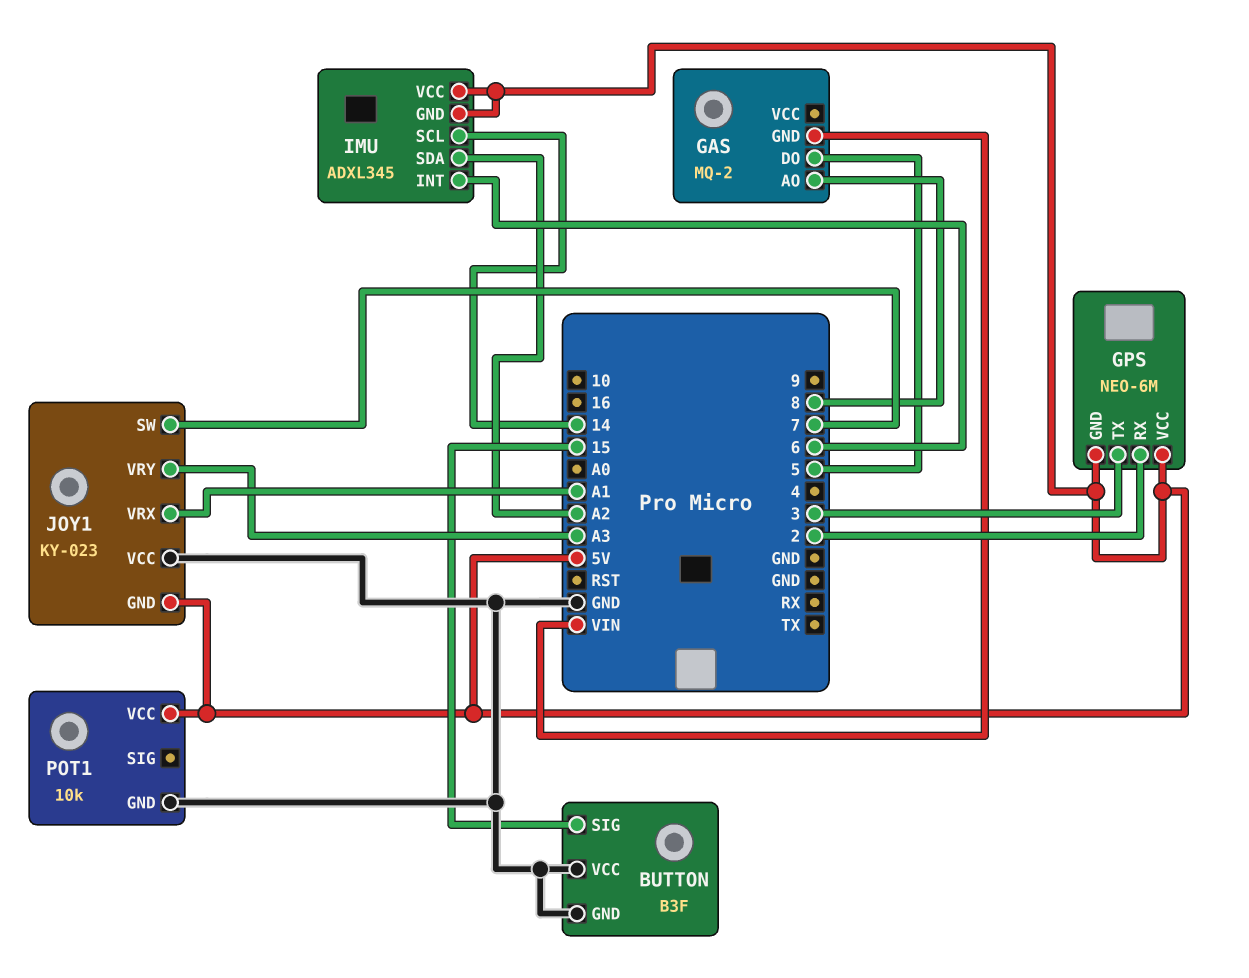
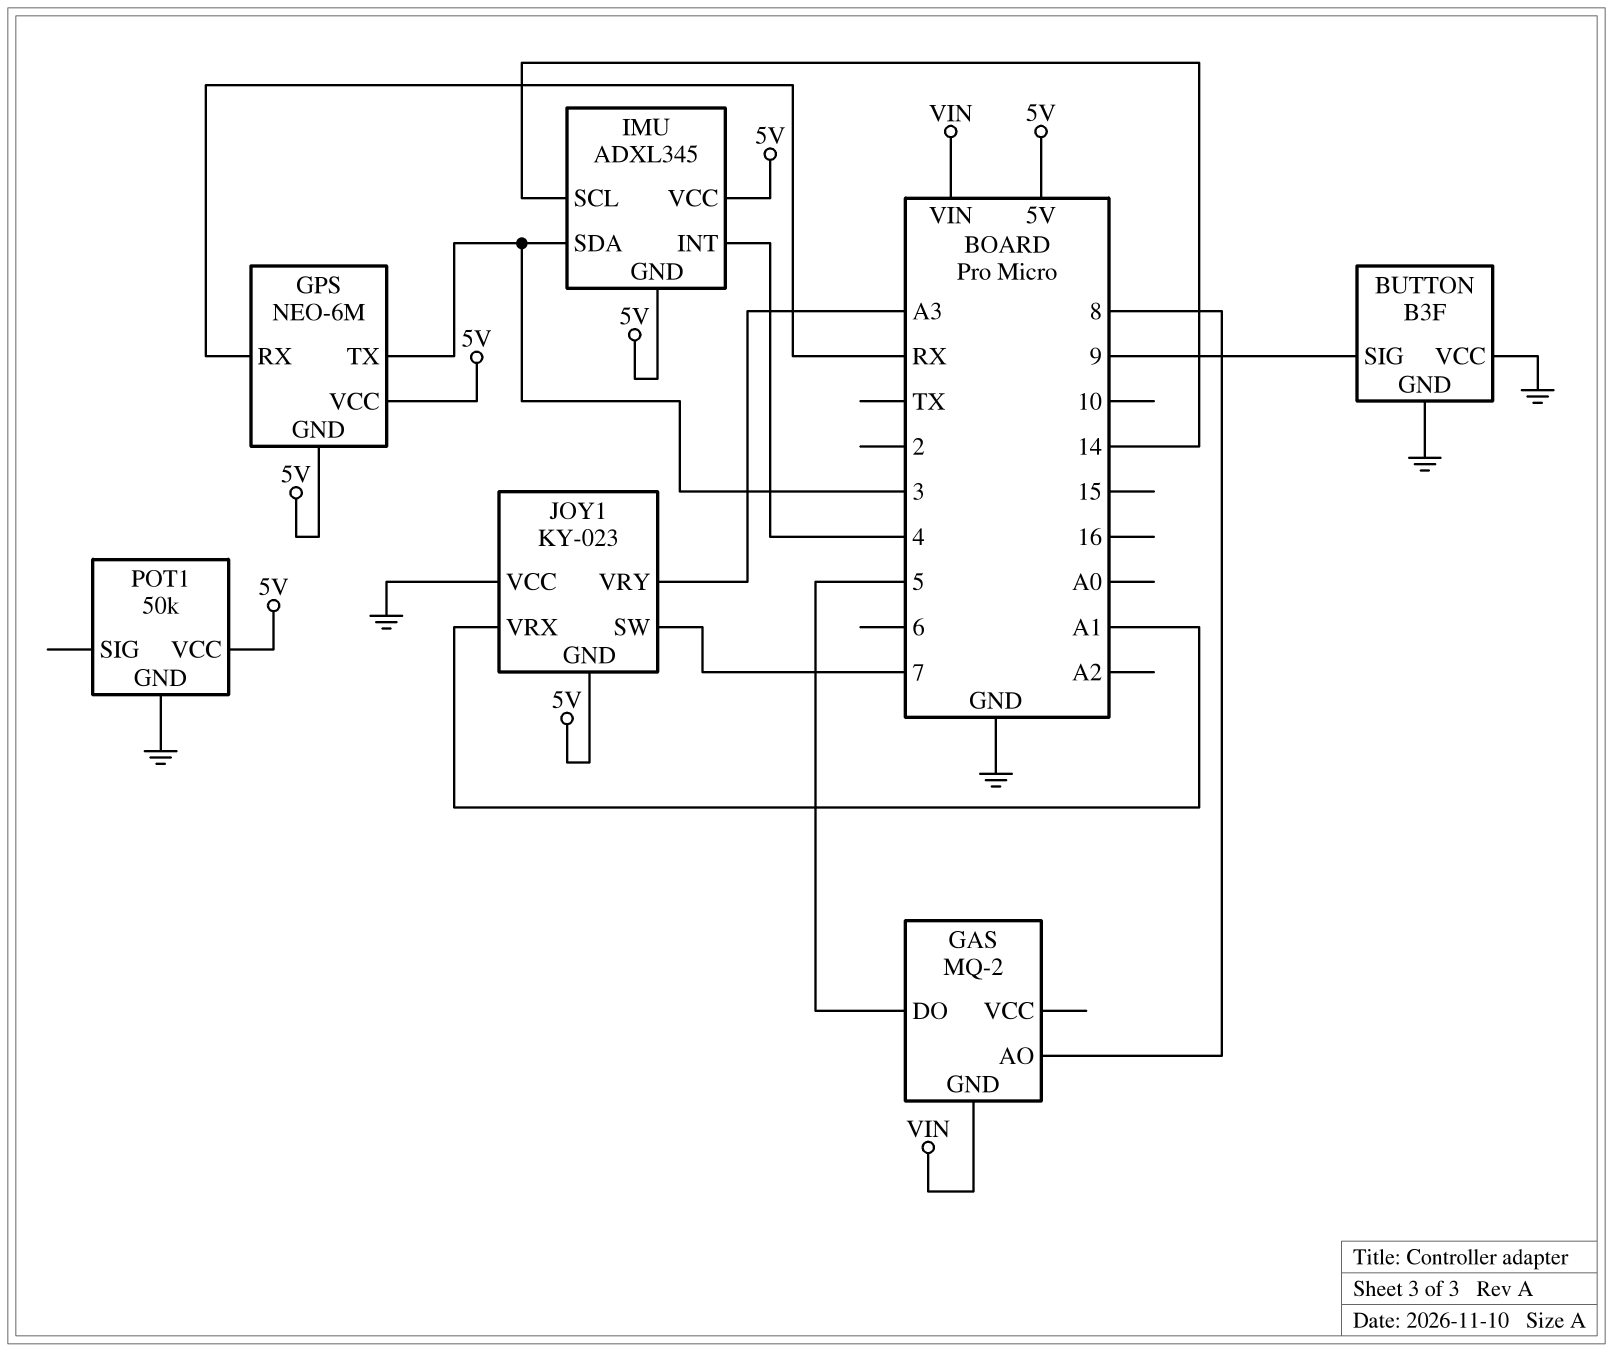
BUTTON pin SIG: 15 -> 9
GPS pin RX: 2 -> RX
IMU pin INT: 6 -> 4
IMU pin SDA: A2 -> 3
POT1: 10k -> 50k

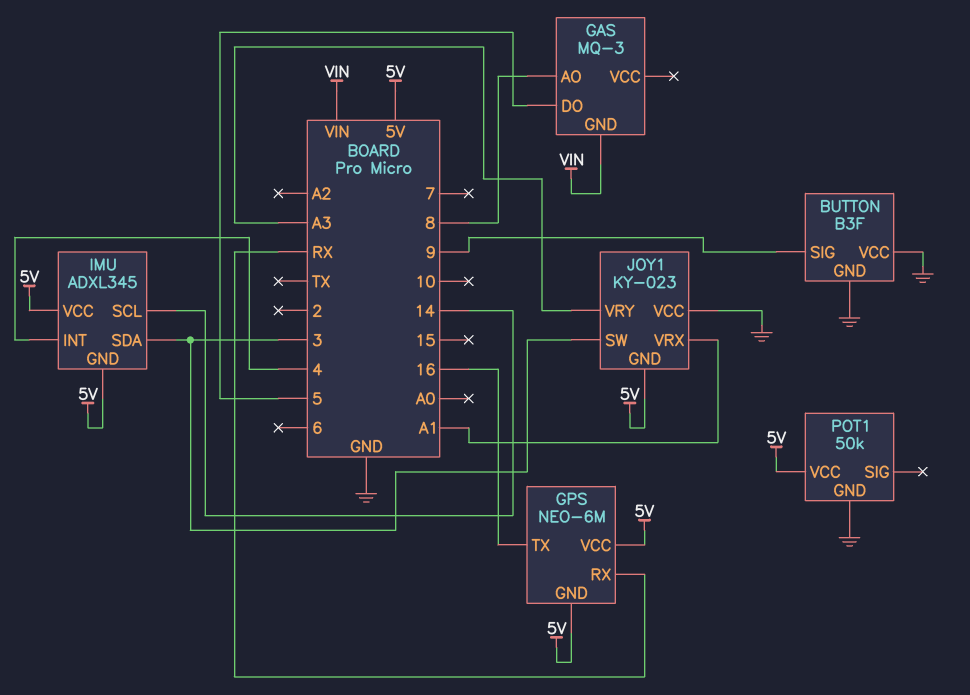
GAS: MQ-2 -> MQ-3
GPS pin TX: 3 -> 16
JOY1 pin SW: 7 -> 3

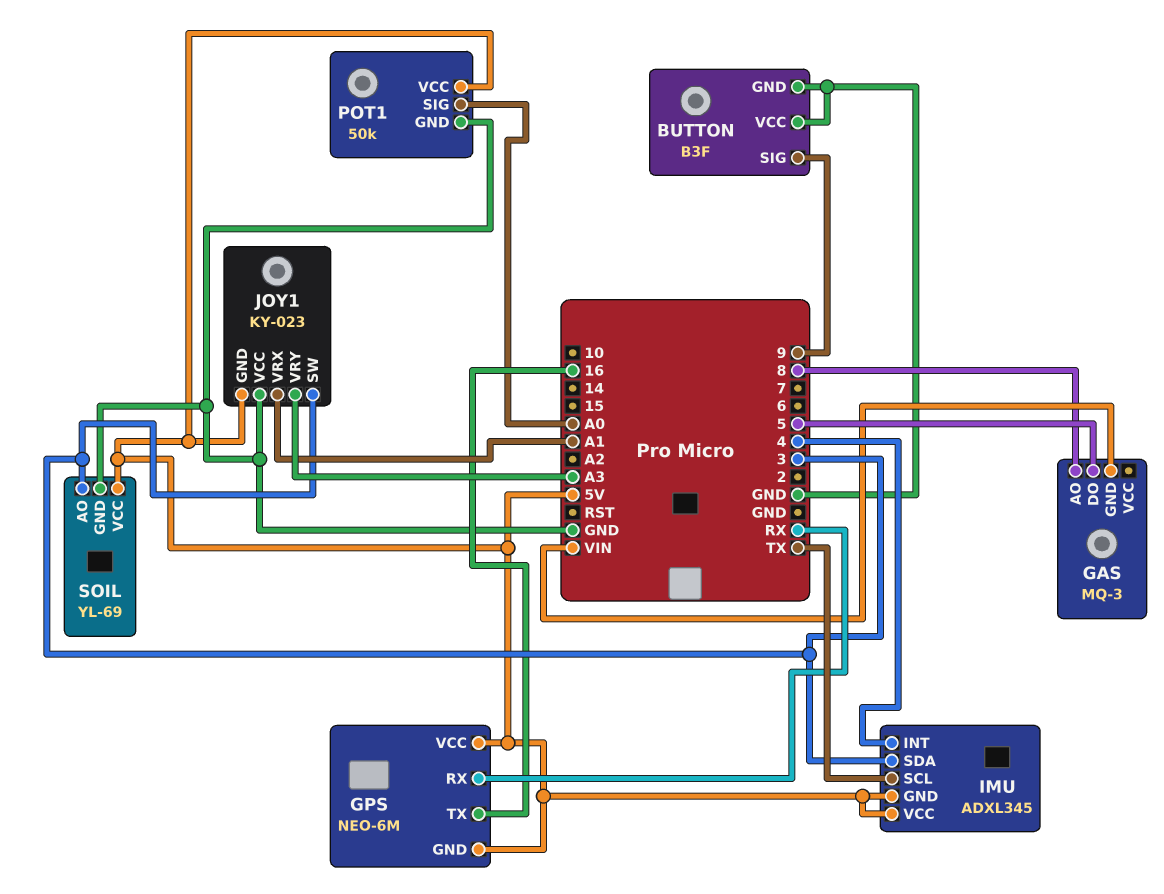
IMU pin SCL: 14 -> TX
POT1 pin SIG: none -> A0
SOIL: none -> YL-69
SOIL pin AO: none -> 3
SOIL pin GND: none -> GND
SOIL pin VCC: none -> 5V

